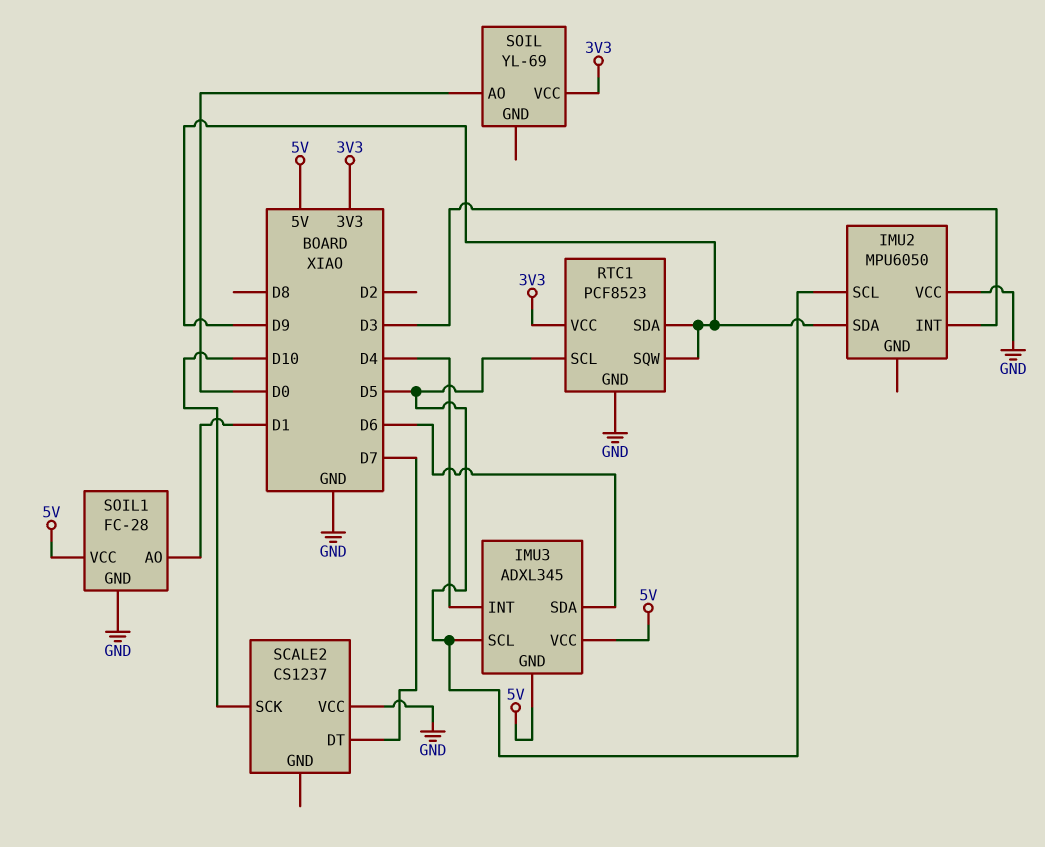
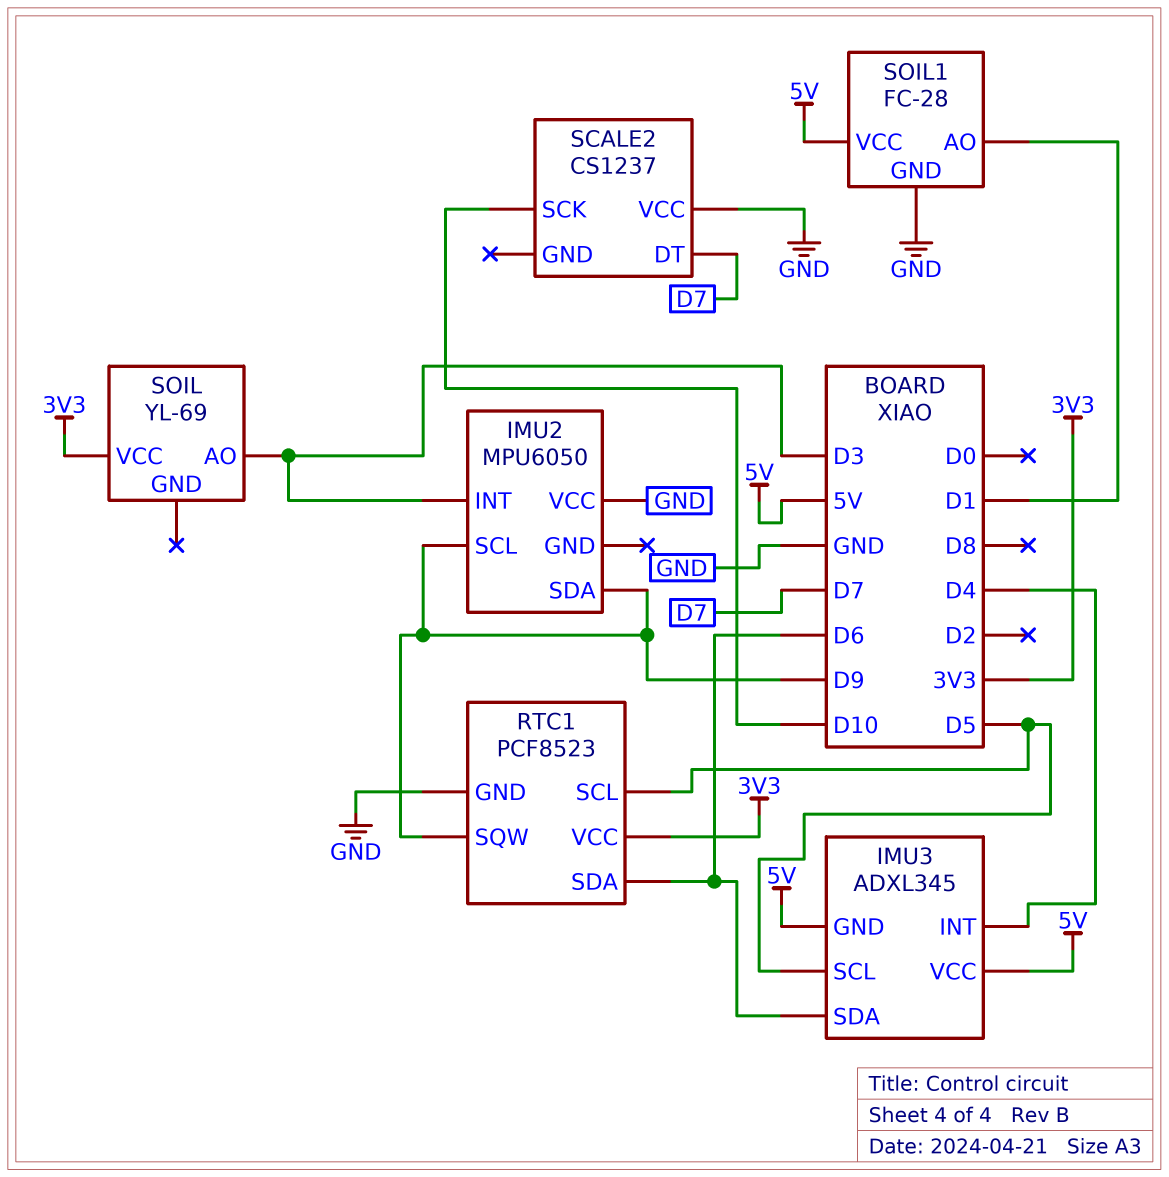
IMU2 pin SCL: D5 -> D9
RTC1 pin SDA: D9 -> D6
SOIL pin AO: D0 -> D3

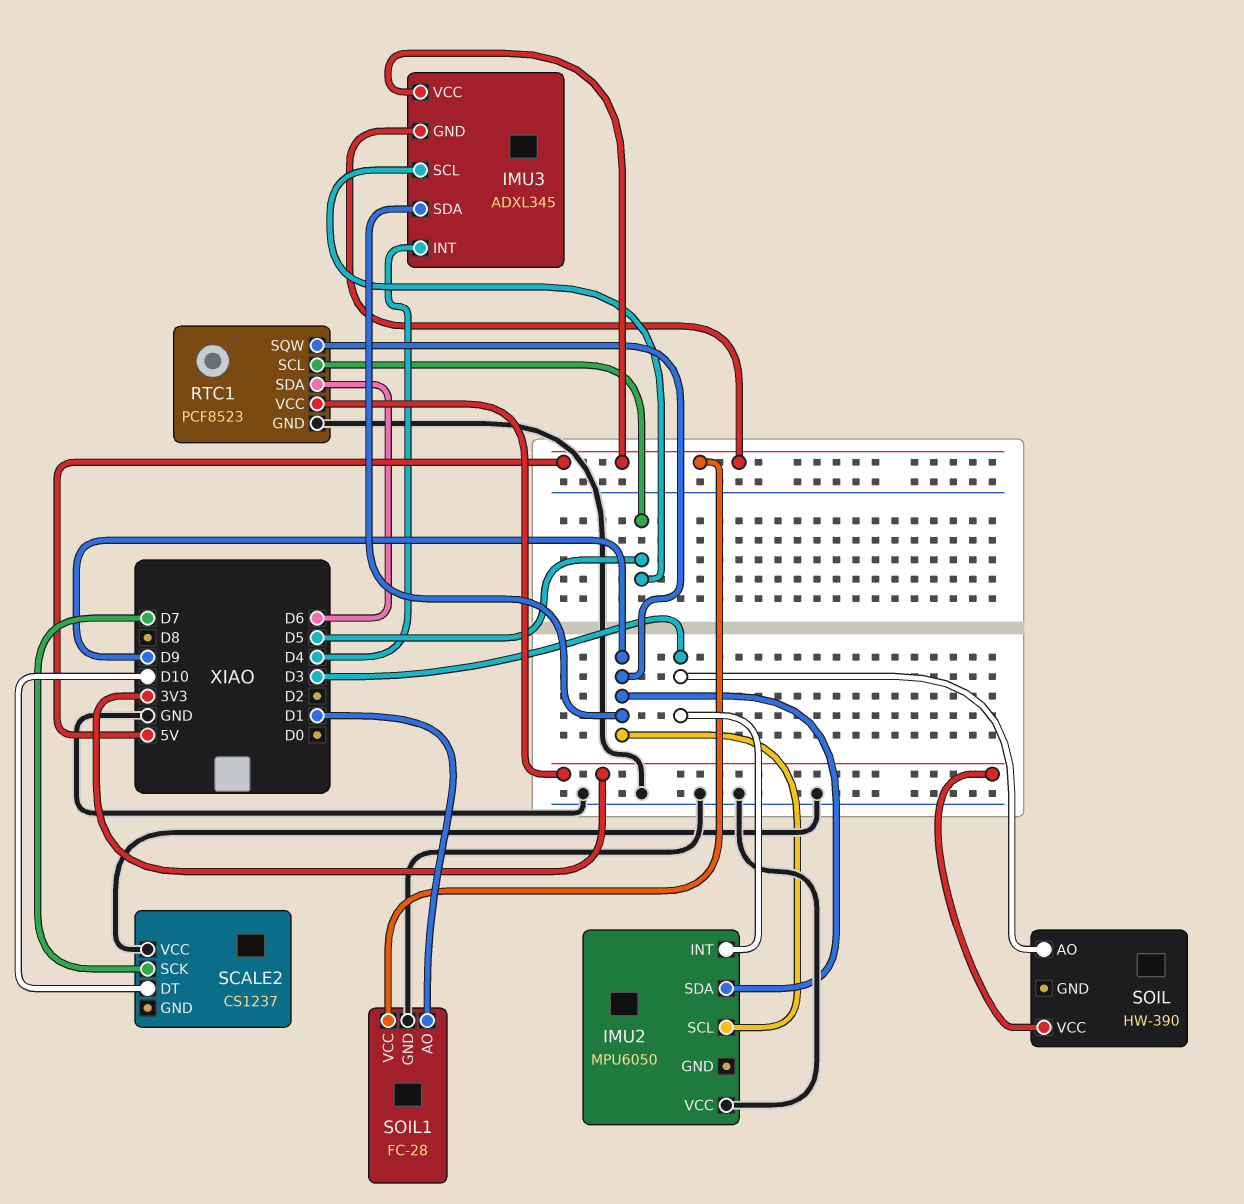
IMU3 pin SDA: D6 -> D9
SCALE2 pin DT: D7 -> D10
SCALE2 pin SCK: D10 -> D7
SOIL: YL-69 -> HW-390

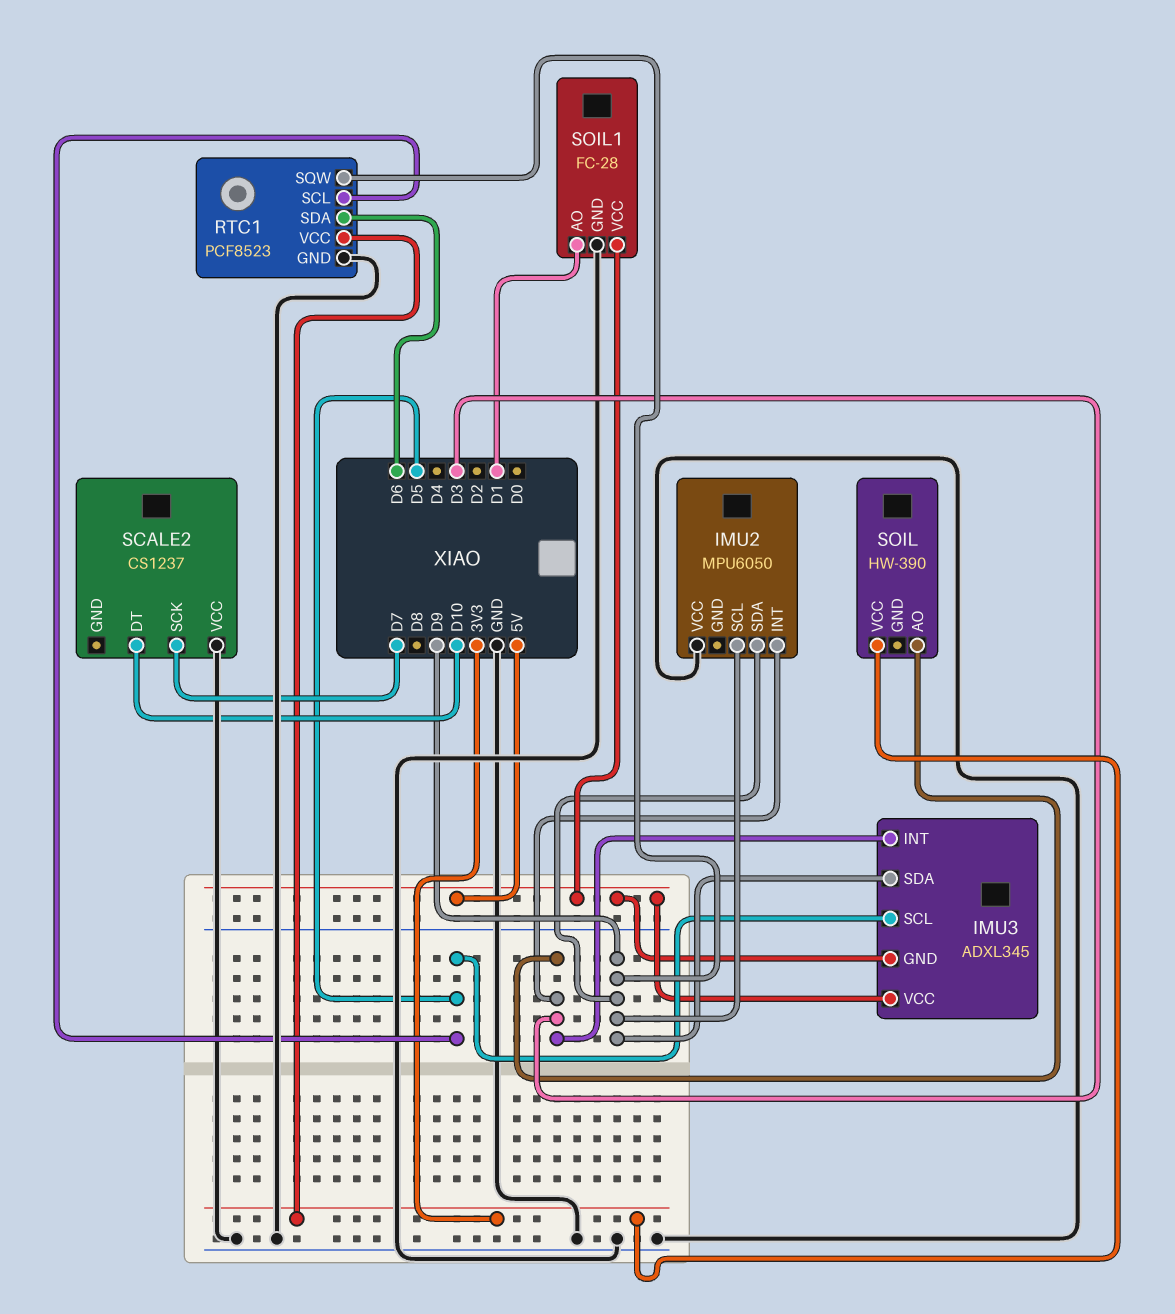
IMU3 pin INT: D4 -> D3

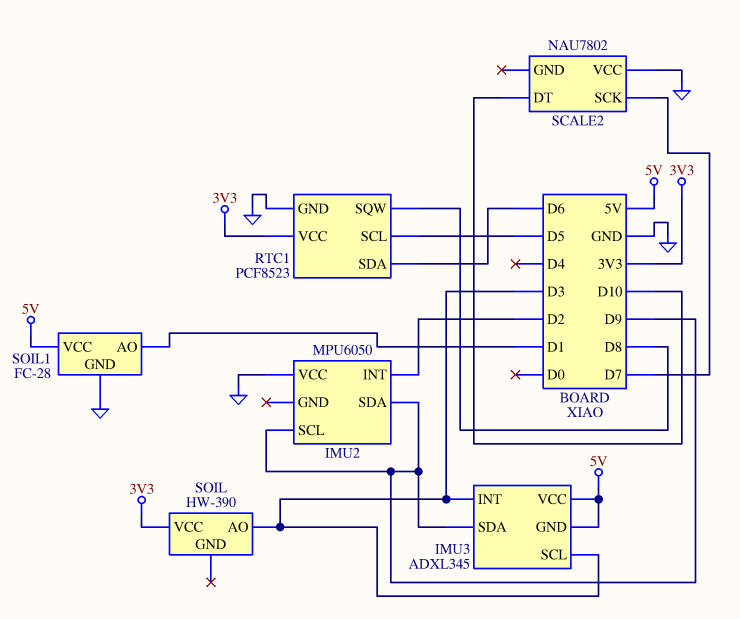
IMU2 pin INT: D3 -> D2
IMU3 pin SCL: D5 -> D3
RTC1 pin SQW: D9 -> D8
SCALE2: CS1237 -> NAU7802

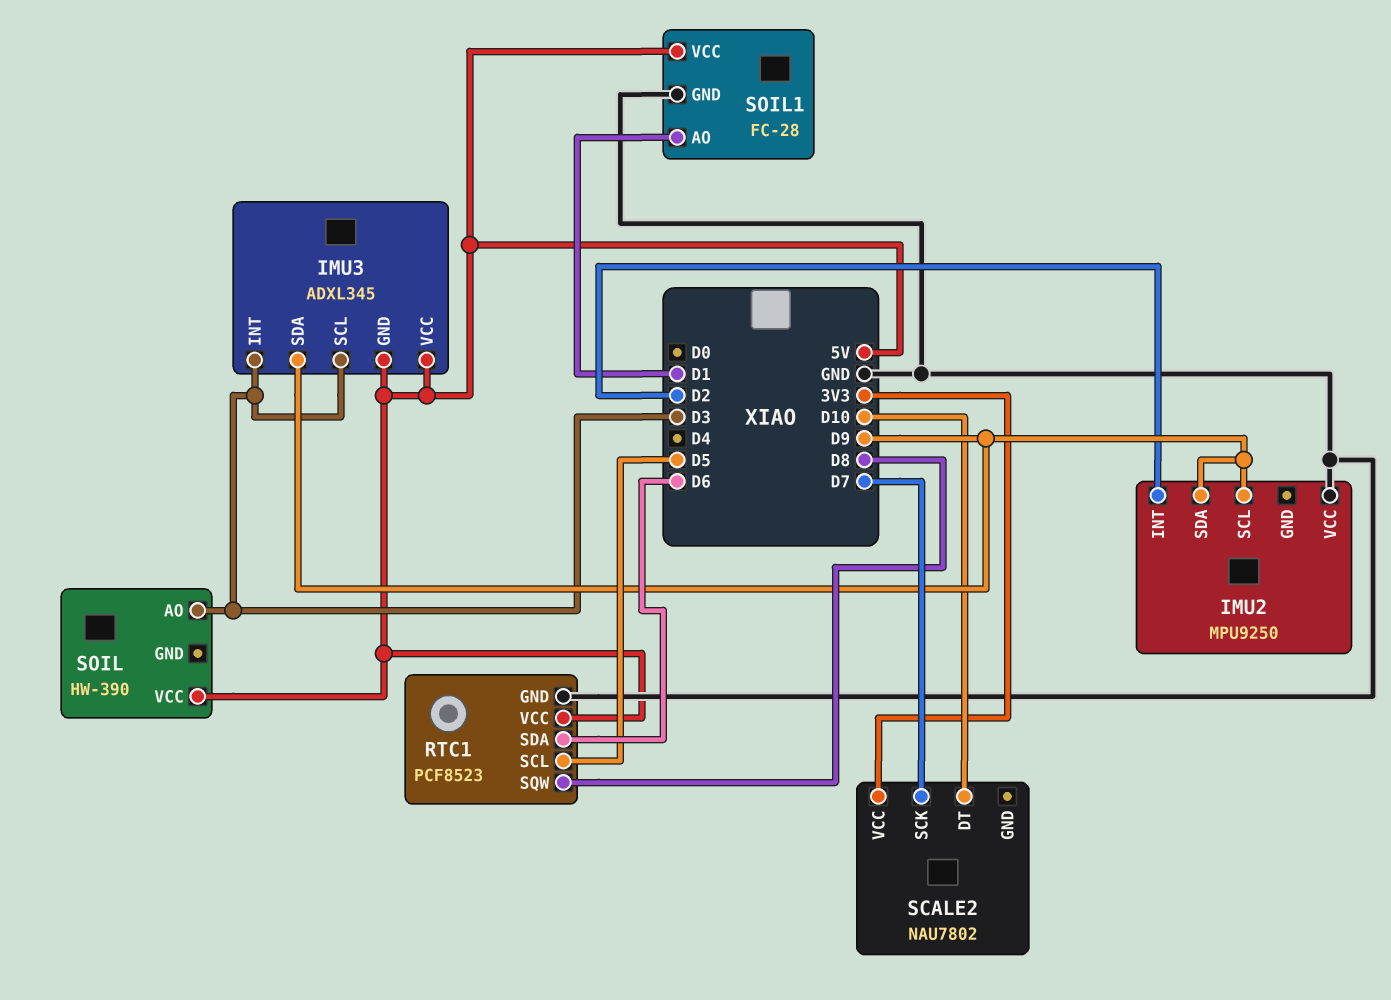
IMU2: MPU6050 -> MPU9250
RTC1 pin VCC: 3V3 -> 5V
SCALE2 pin VCC: GND -> 3V3
SOIL pin VCC: 3V3 -> 5V

